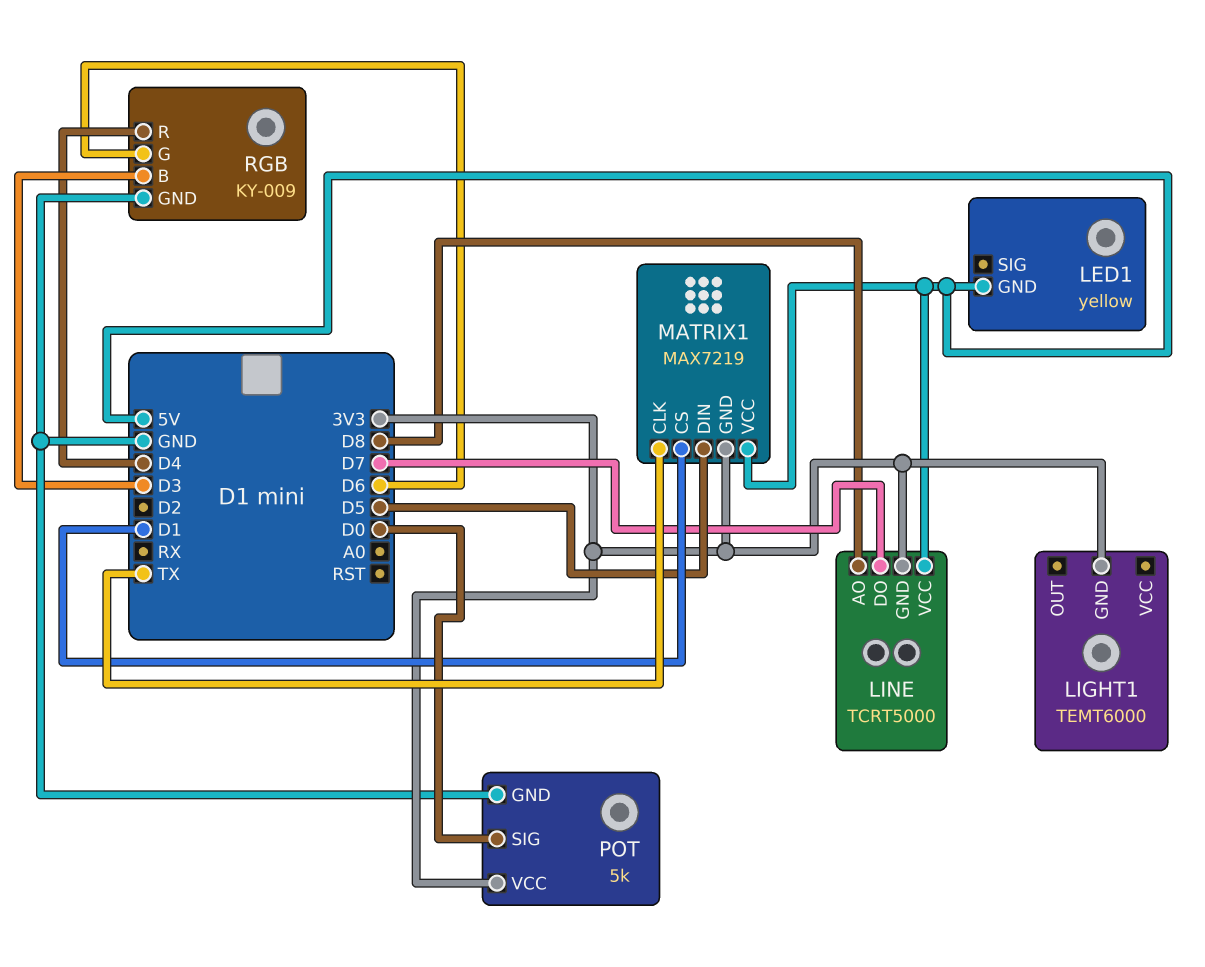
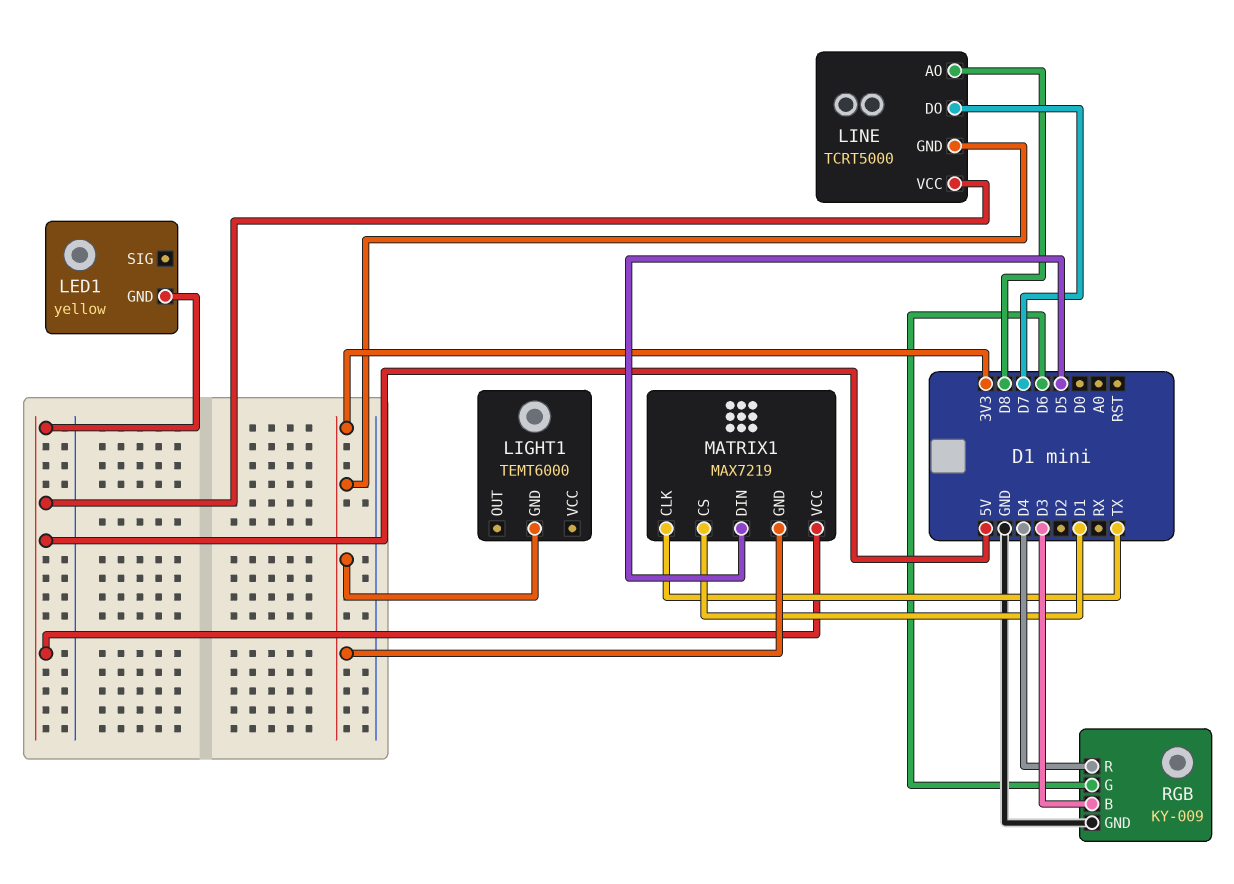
POT: 5k -> none
POT pin GND: GND -> none
POT pin SIG: D0 -> none
POT pin VCC: 3V3 -> none

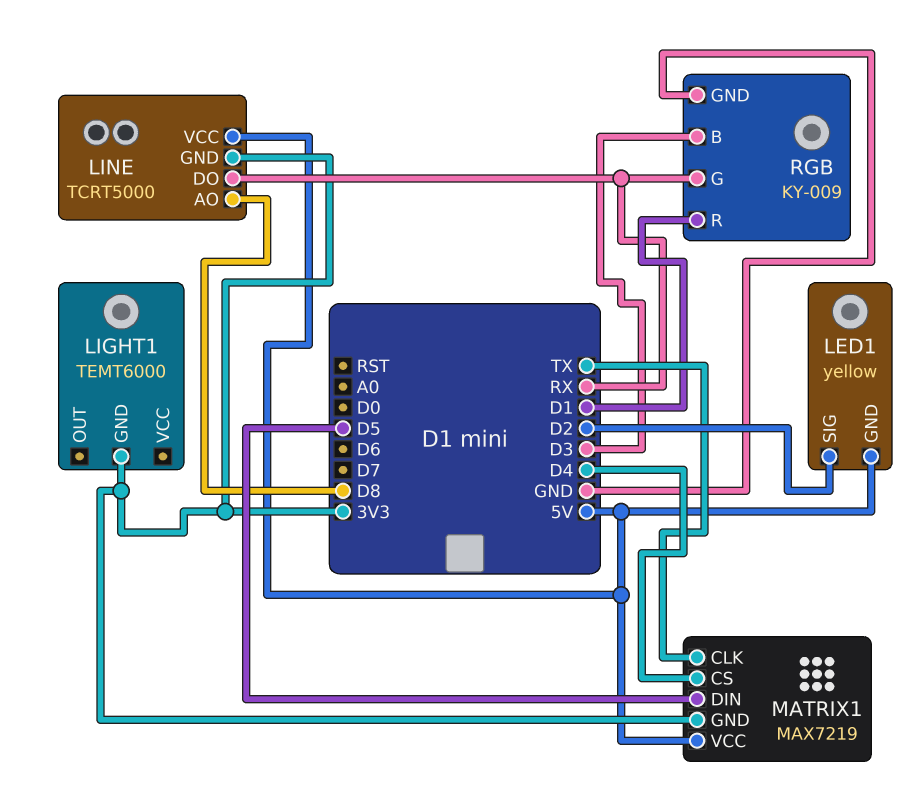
LED1 pin SIG: none -> D2
LINE pin DO: D7 -> RX
MATRIX1 pin CS: D1 -> D4
RGB pin G: D6 -> RX
RGB pin R: D4 -> D1

